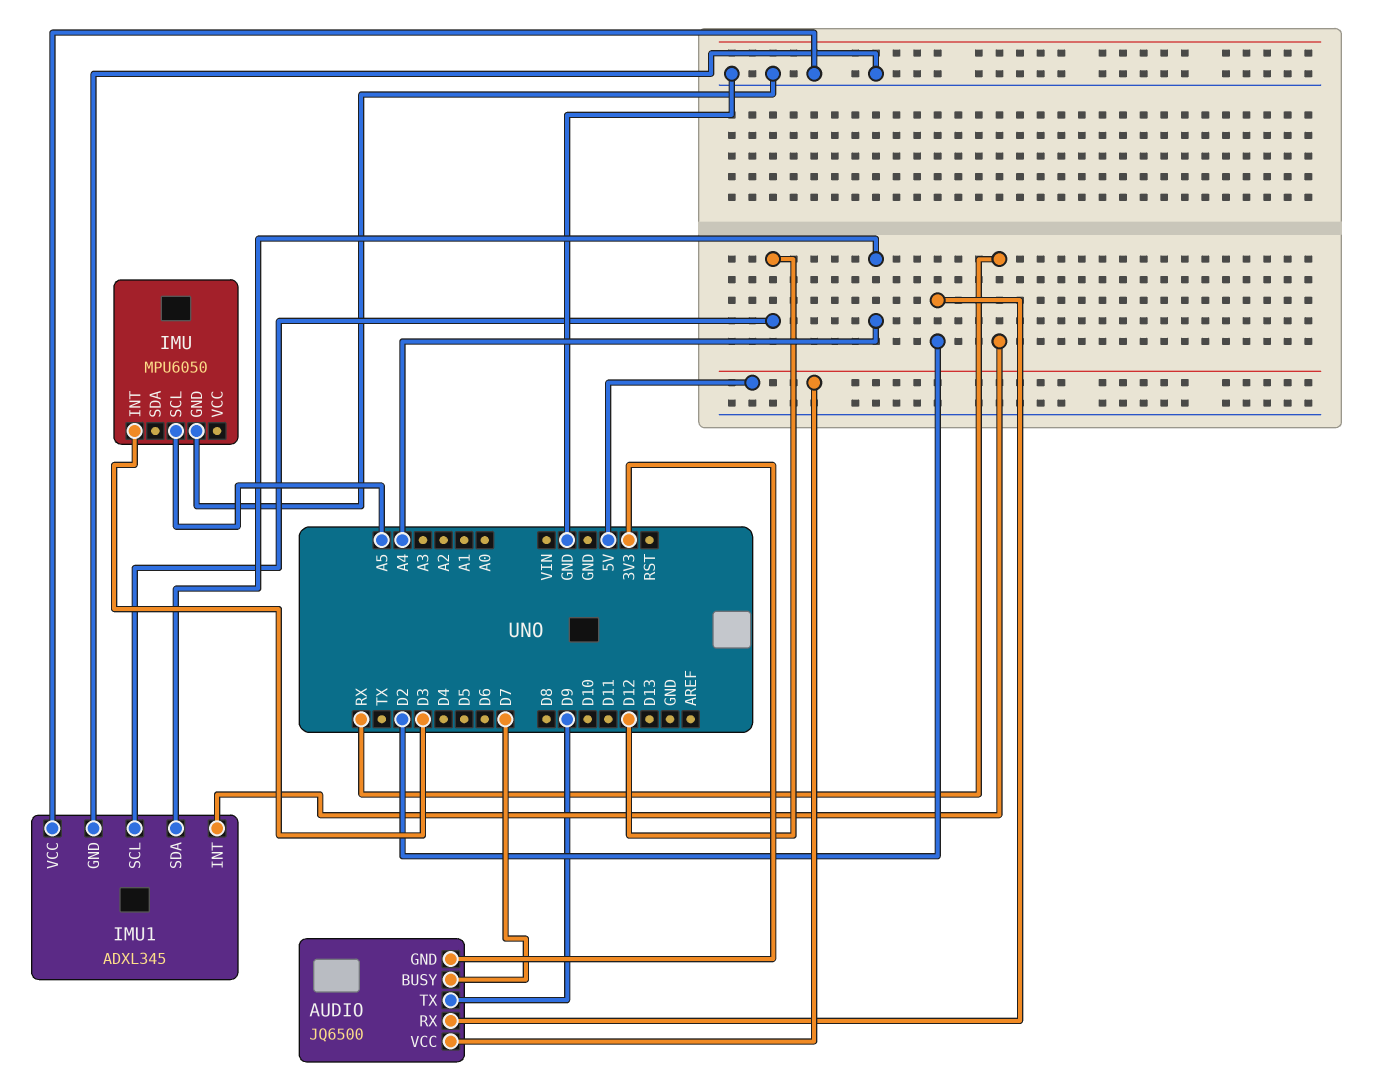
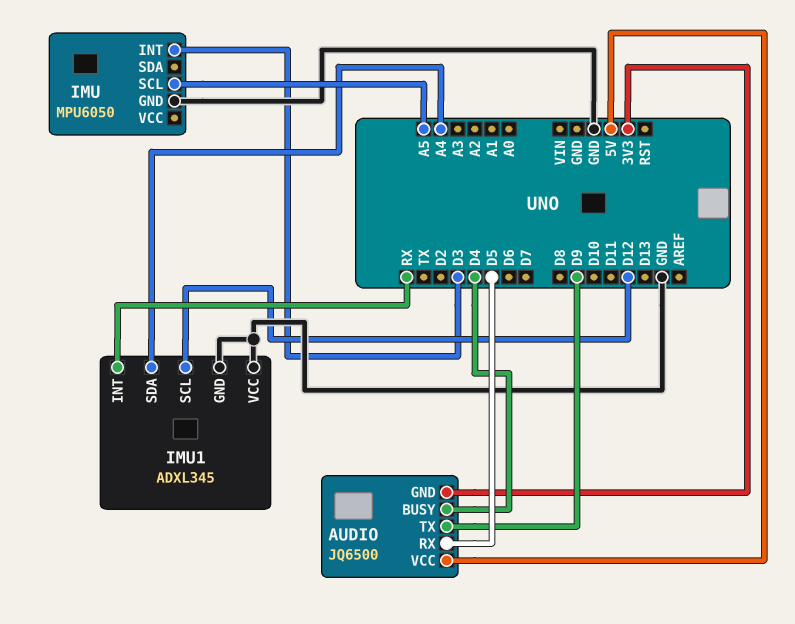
AUDIO pin BUSY: D7 -> D4
AUDIO pin RX: D2 -> D5

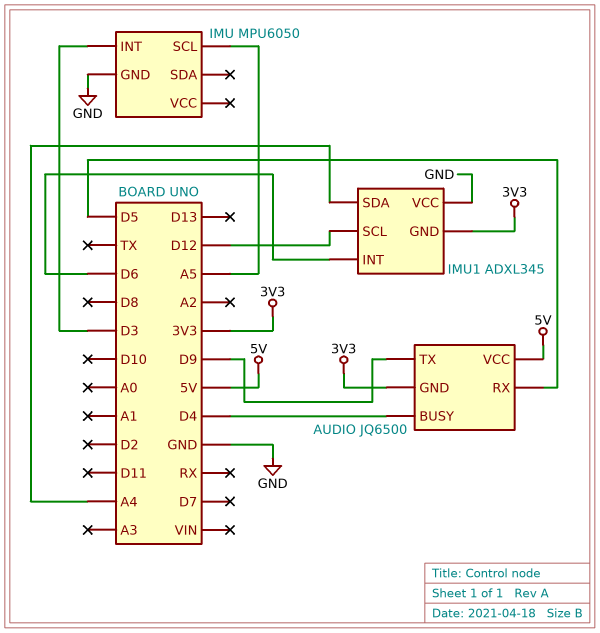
IMU1 pin GND: GND -> 3V3
IMU1 pin INT: RX -> D6

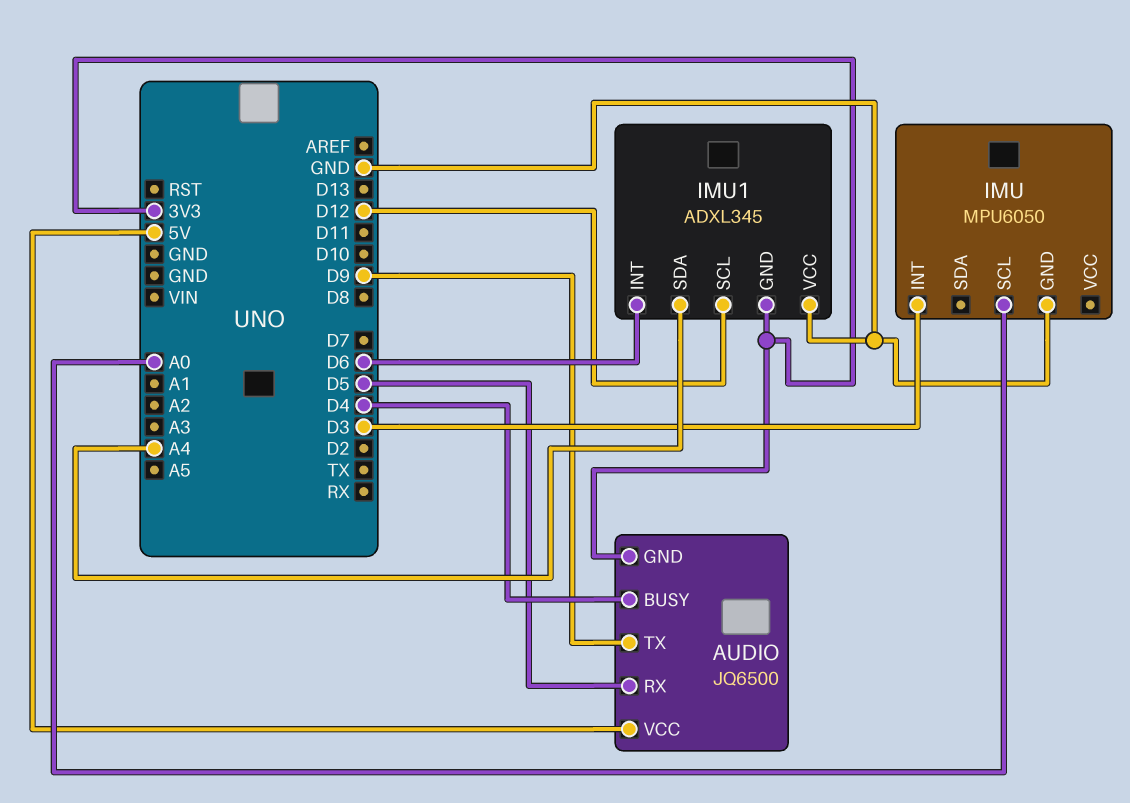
IMU pin SCL: A5 -> A0

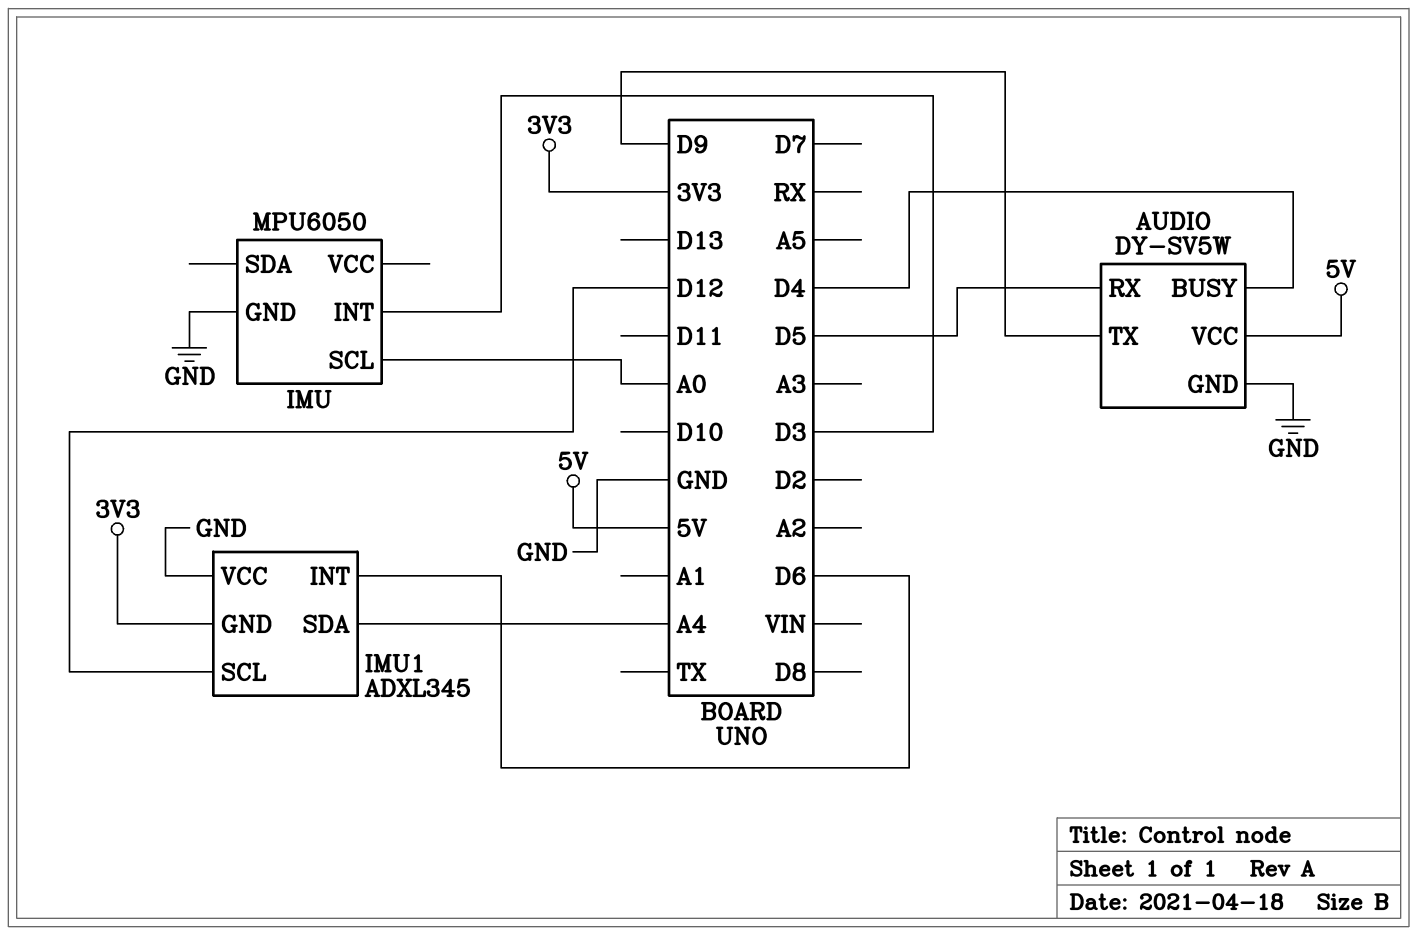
AUDIO: JQ6500 -> DY-SV5W
AUDIO pin GND: 3V3 -> GND

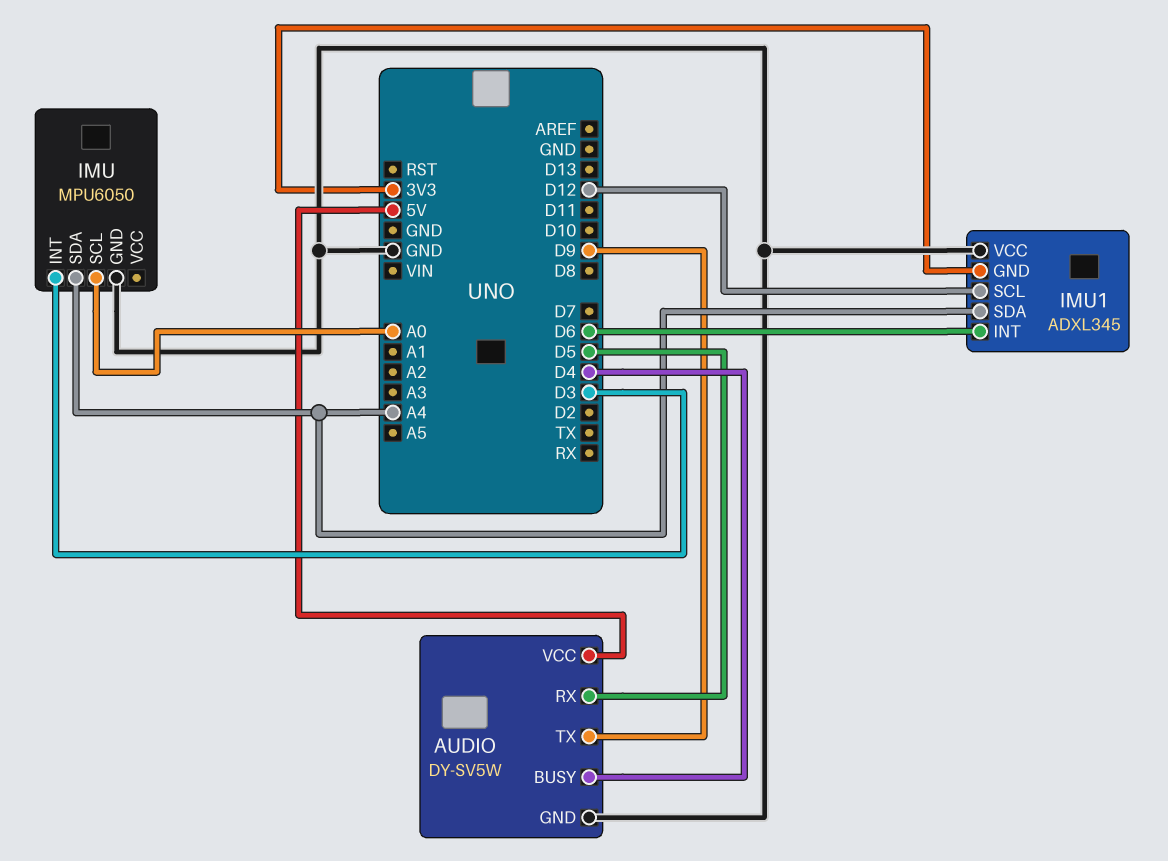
IMU pin SDA: none -> A4

